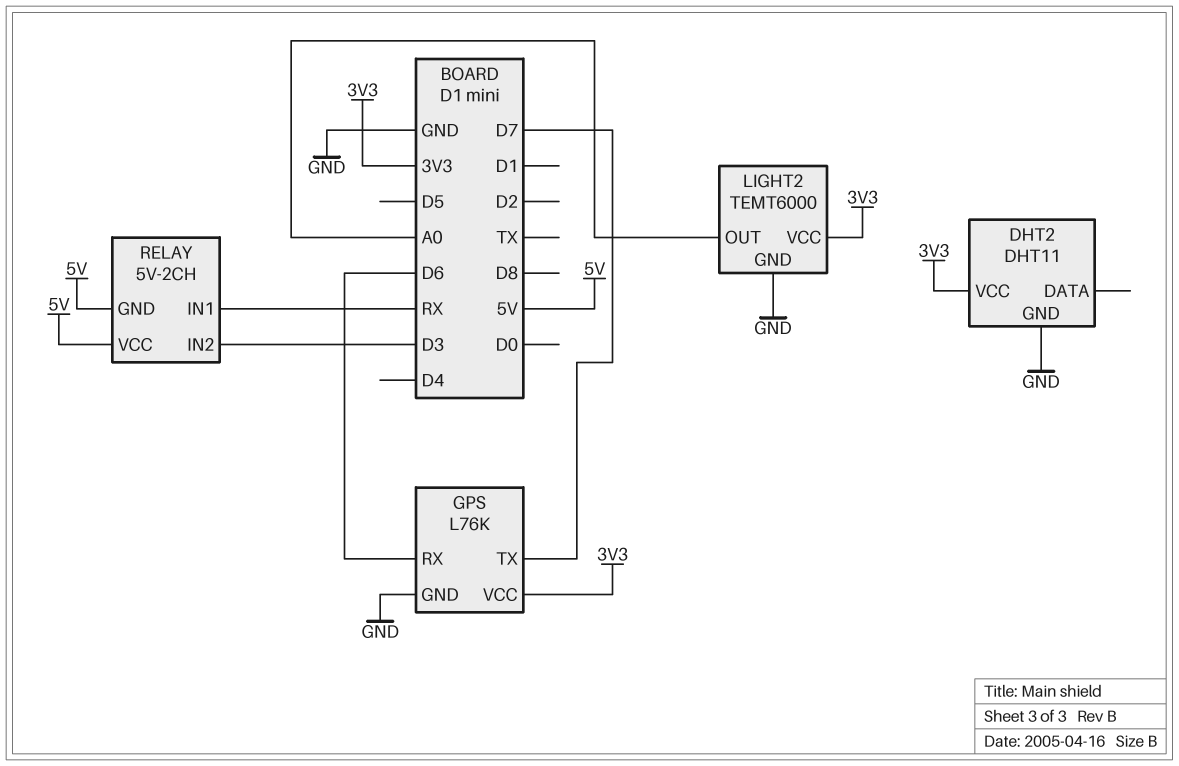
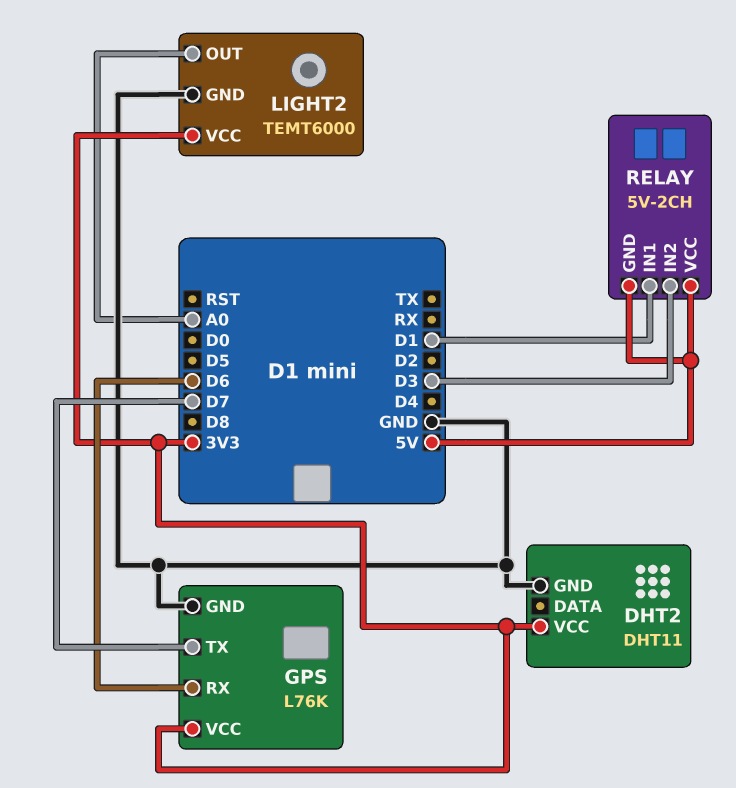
RELAY pin IN1: RX -> D1

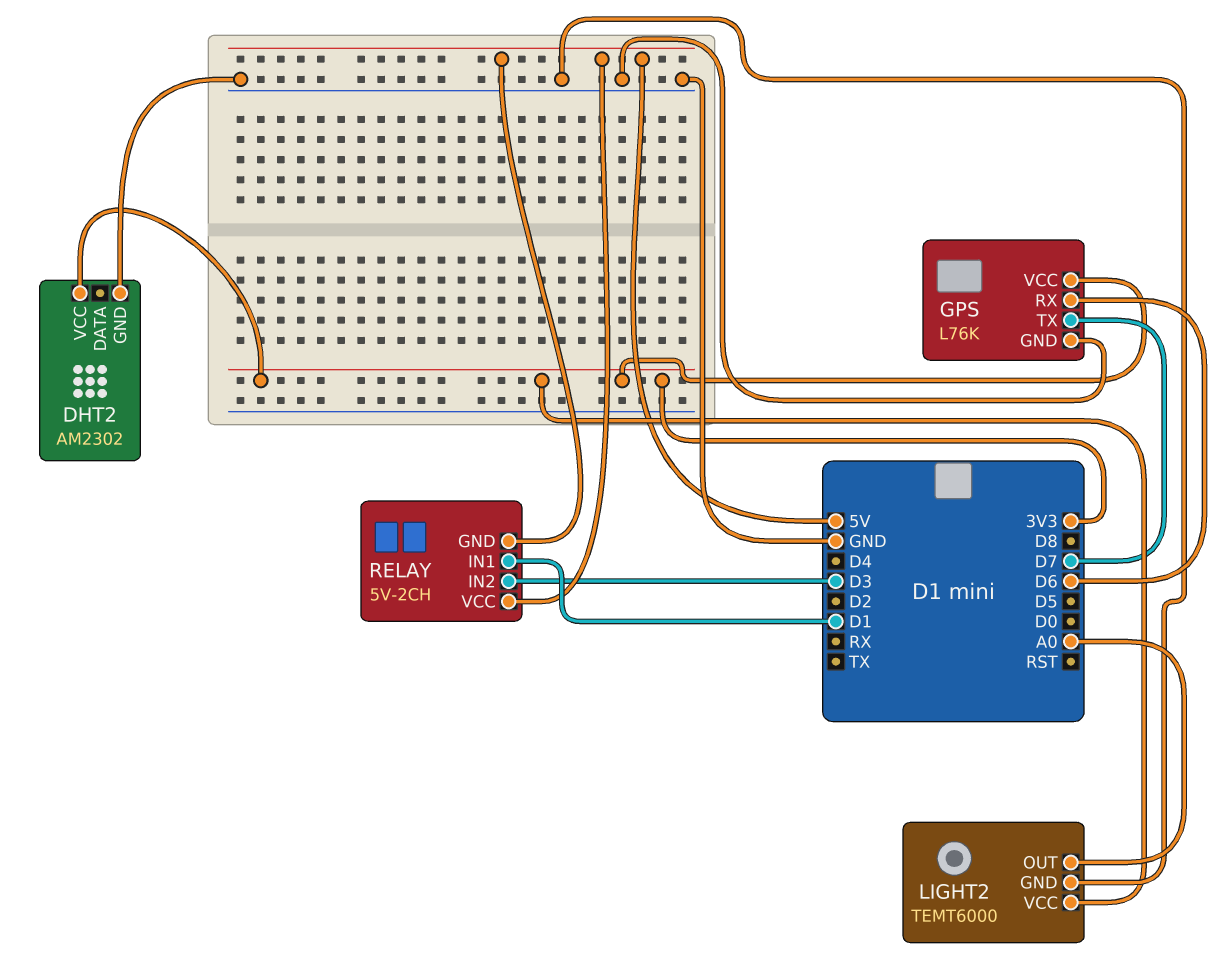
DHT2: DHT11 -> AM2302

